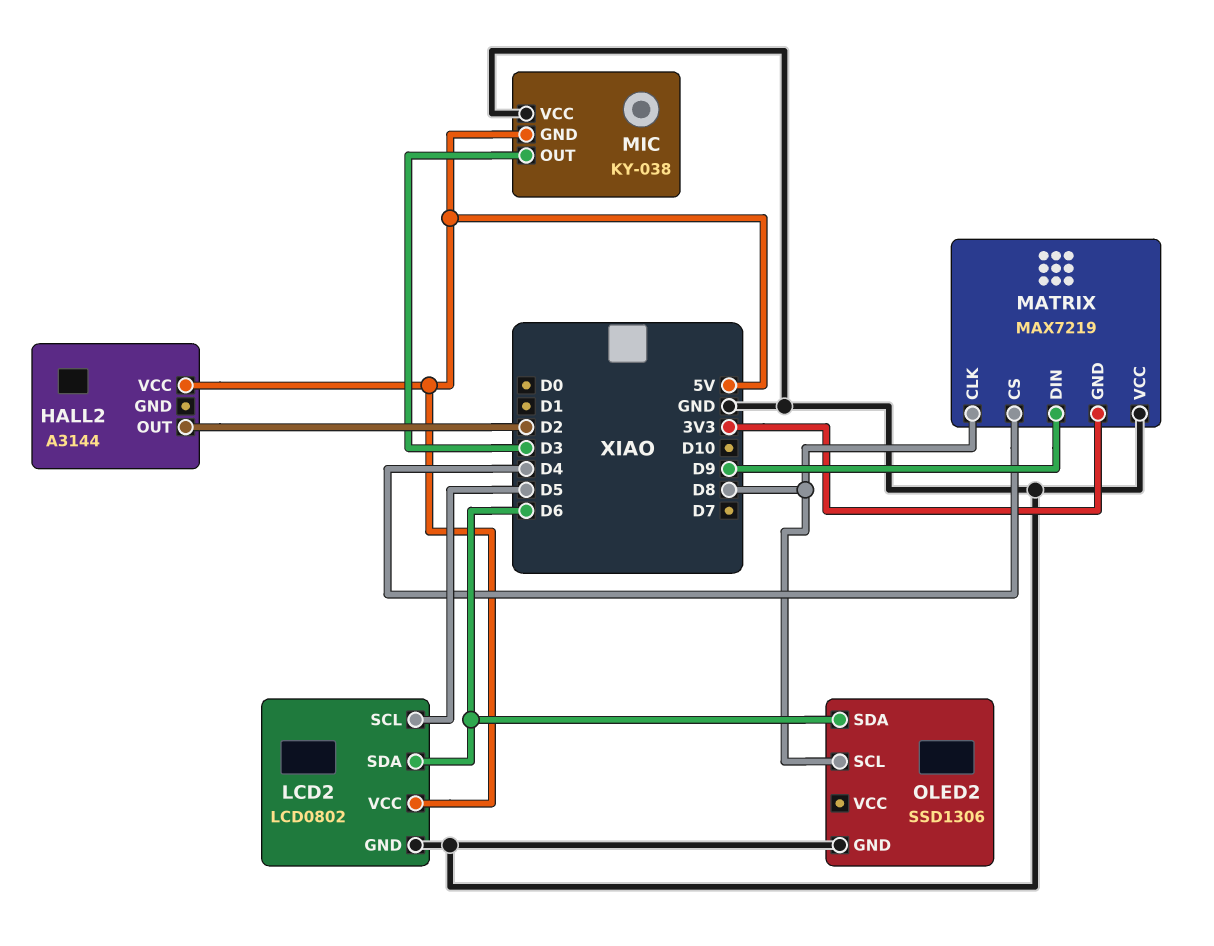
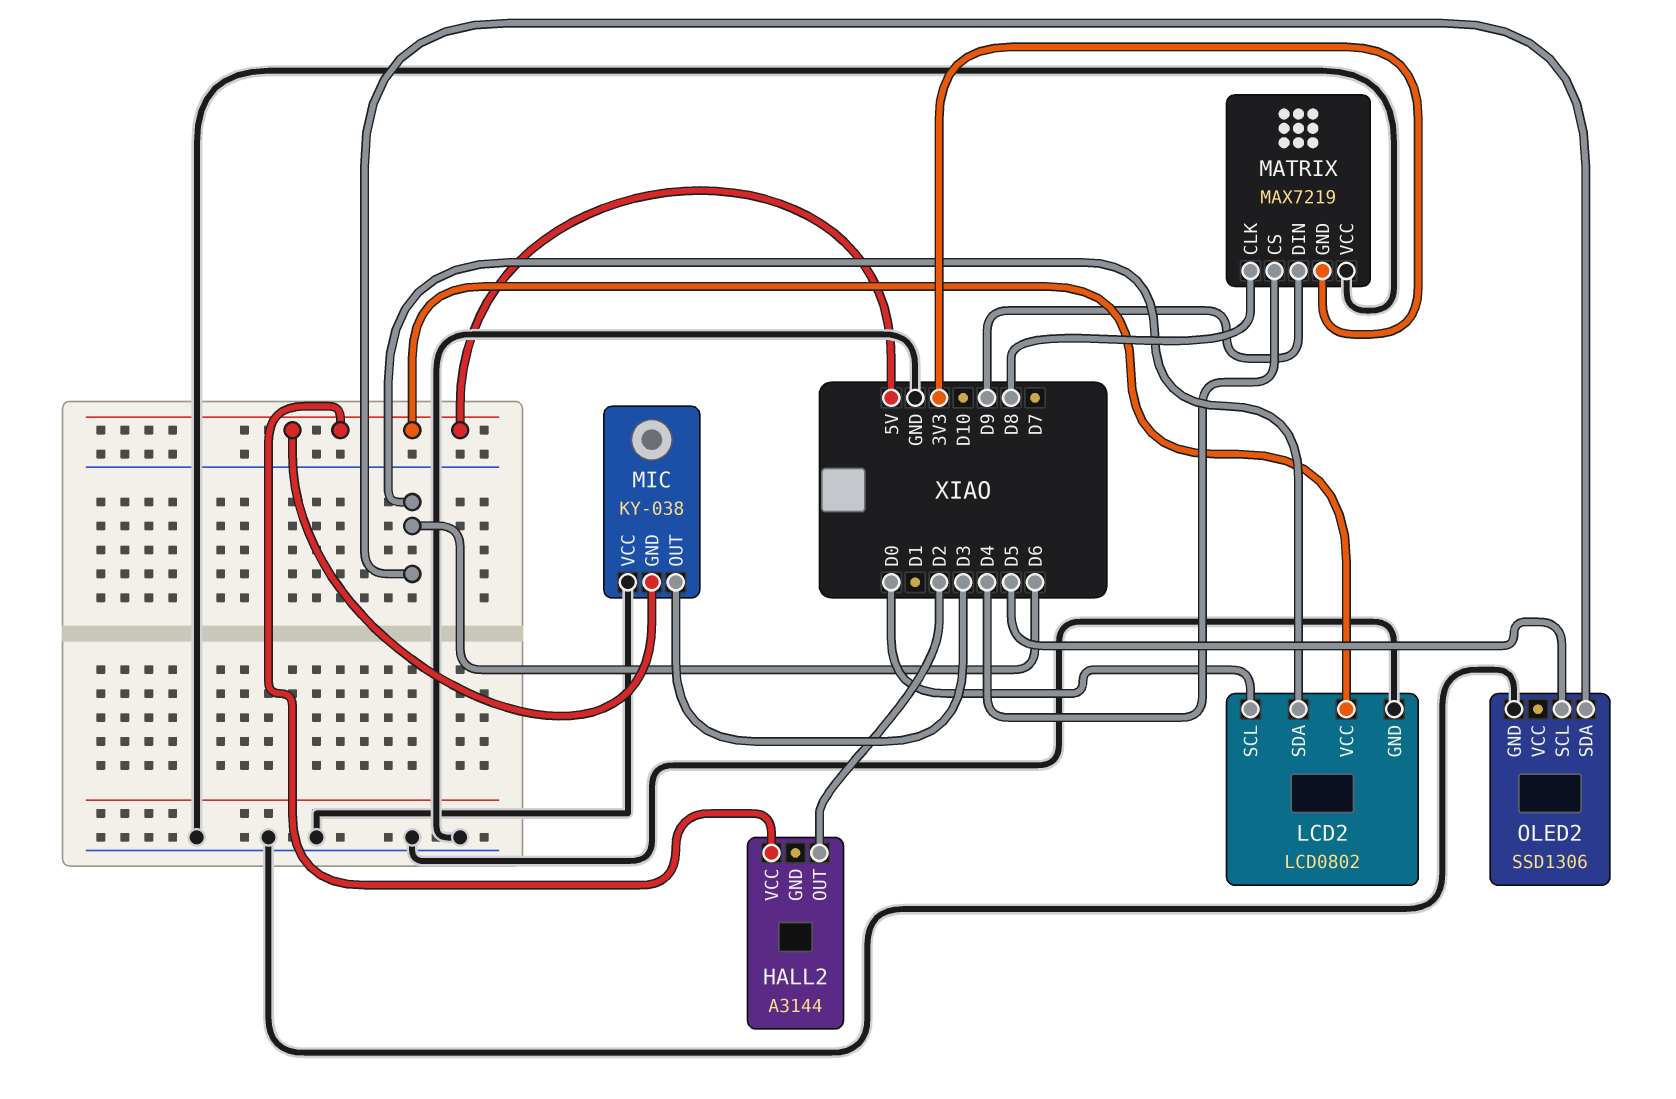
LCD2 pin SCL: D5 -> D0
OLED2 pin SCL: D8 -> D5

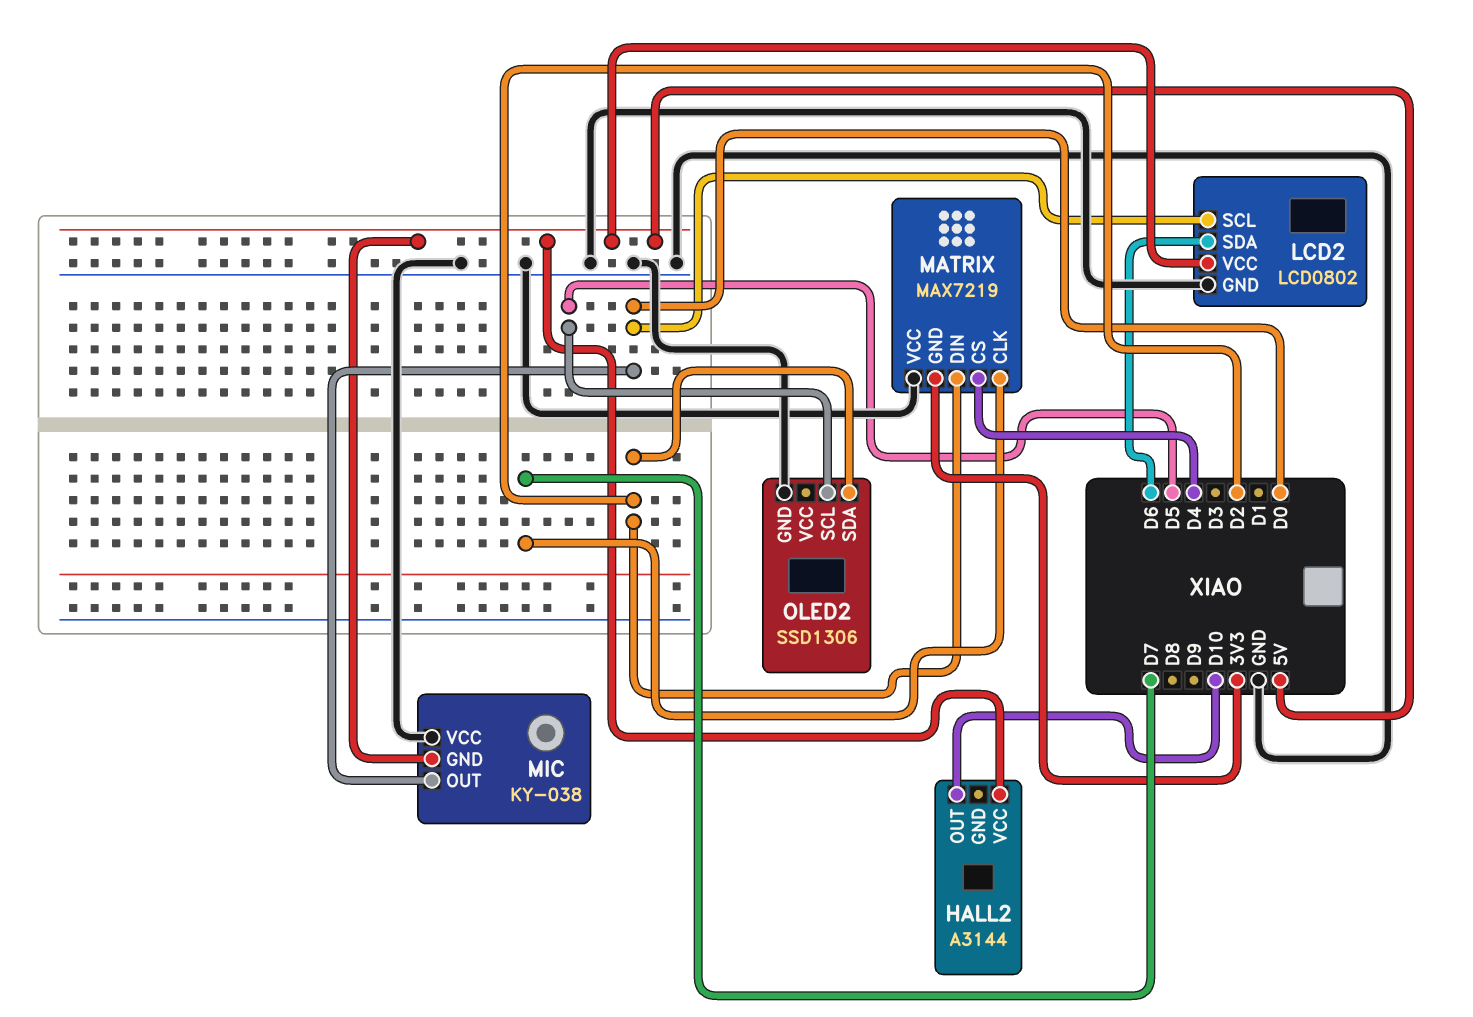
HALL2 pin OUT: D2 -> D10
MATRIX pin CLK: D8 -> D7
MATRIX pin DIN: D9 -> D2
MIC pin OUT: D3 -> D0
OLED2 pin SDA: D6 -> D2

